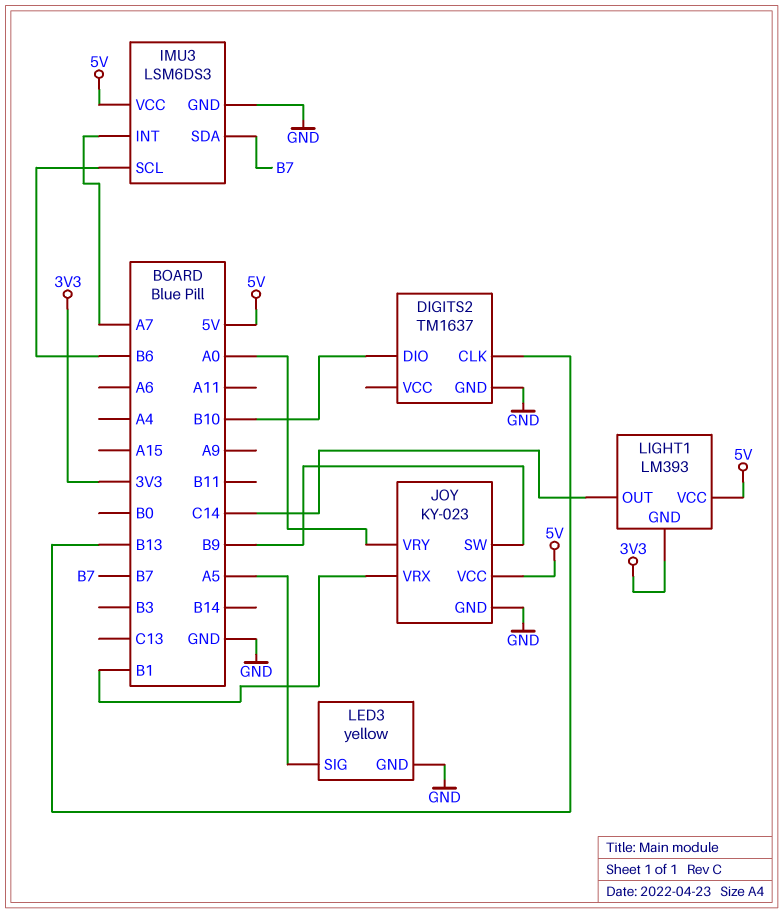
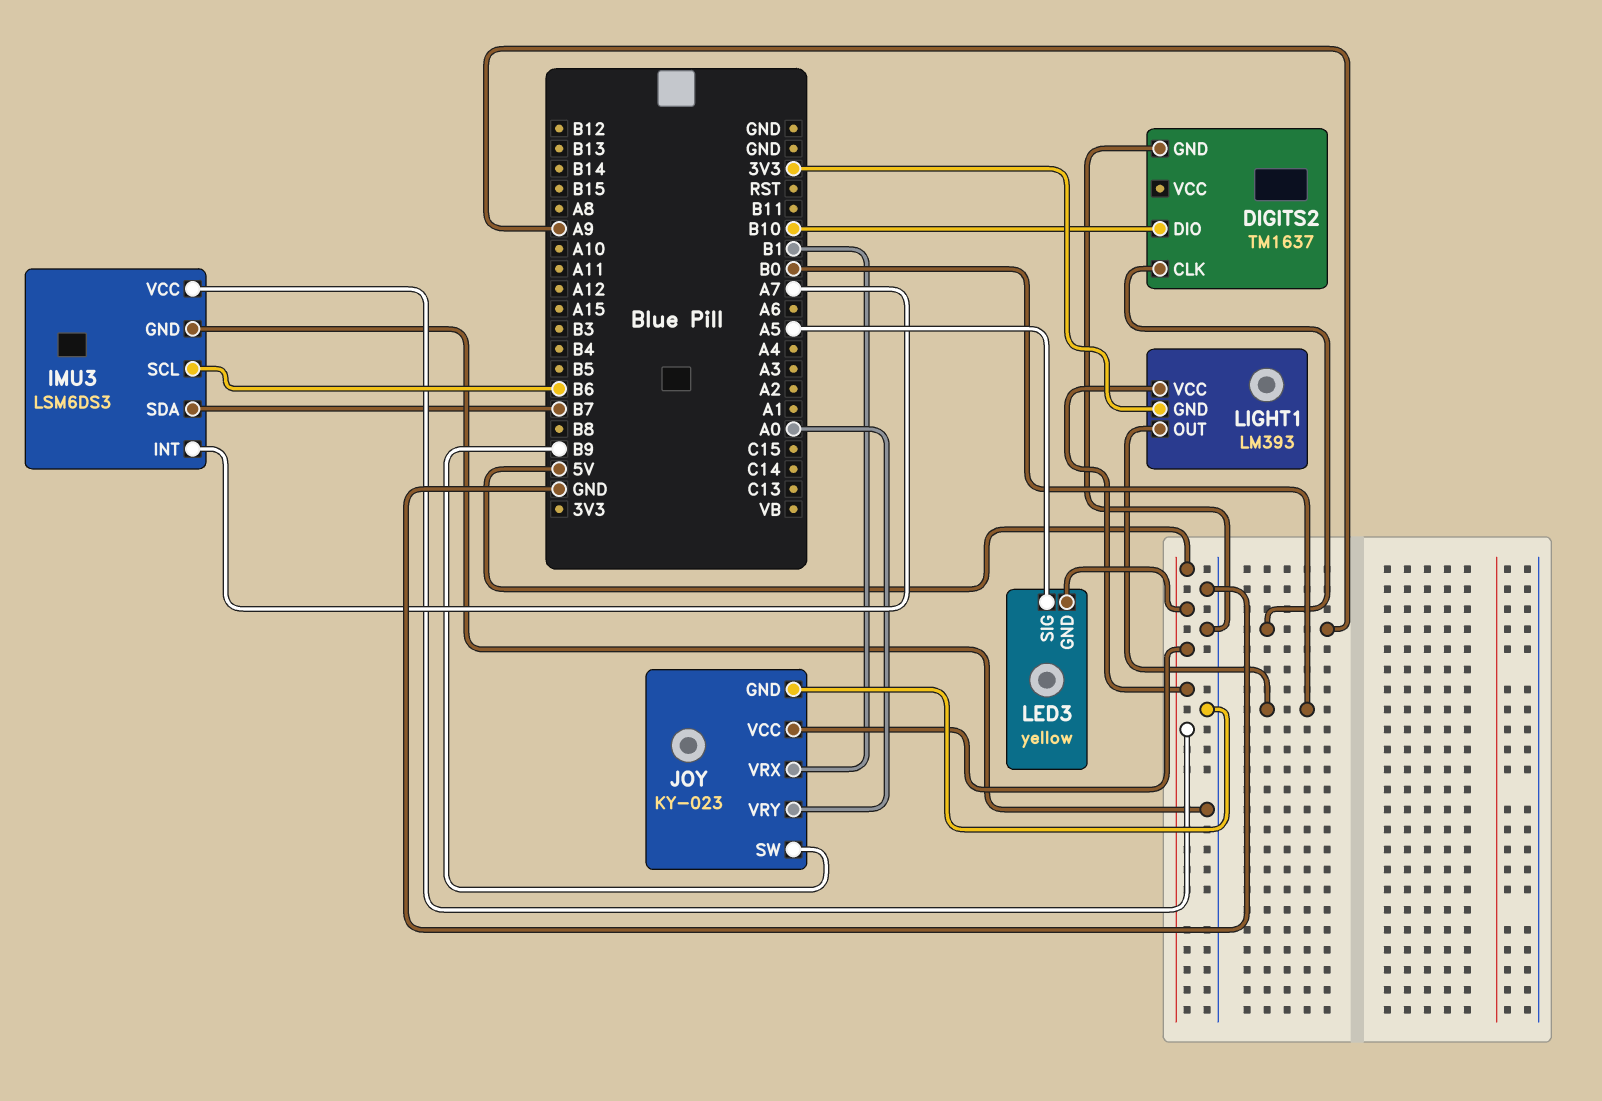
DIGITS2 pin CLK: B13 -> A9
LED3 pin GND: GND -> 5V
LIGHT1 pin OUT: C14 -> B0

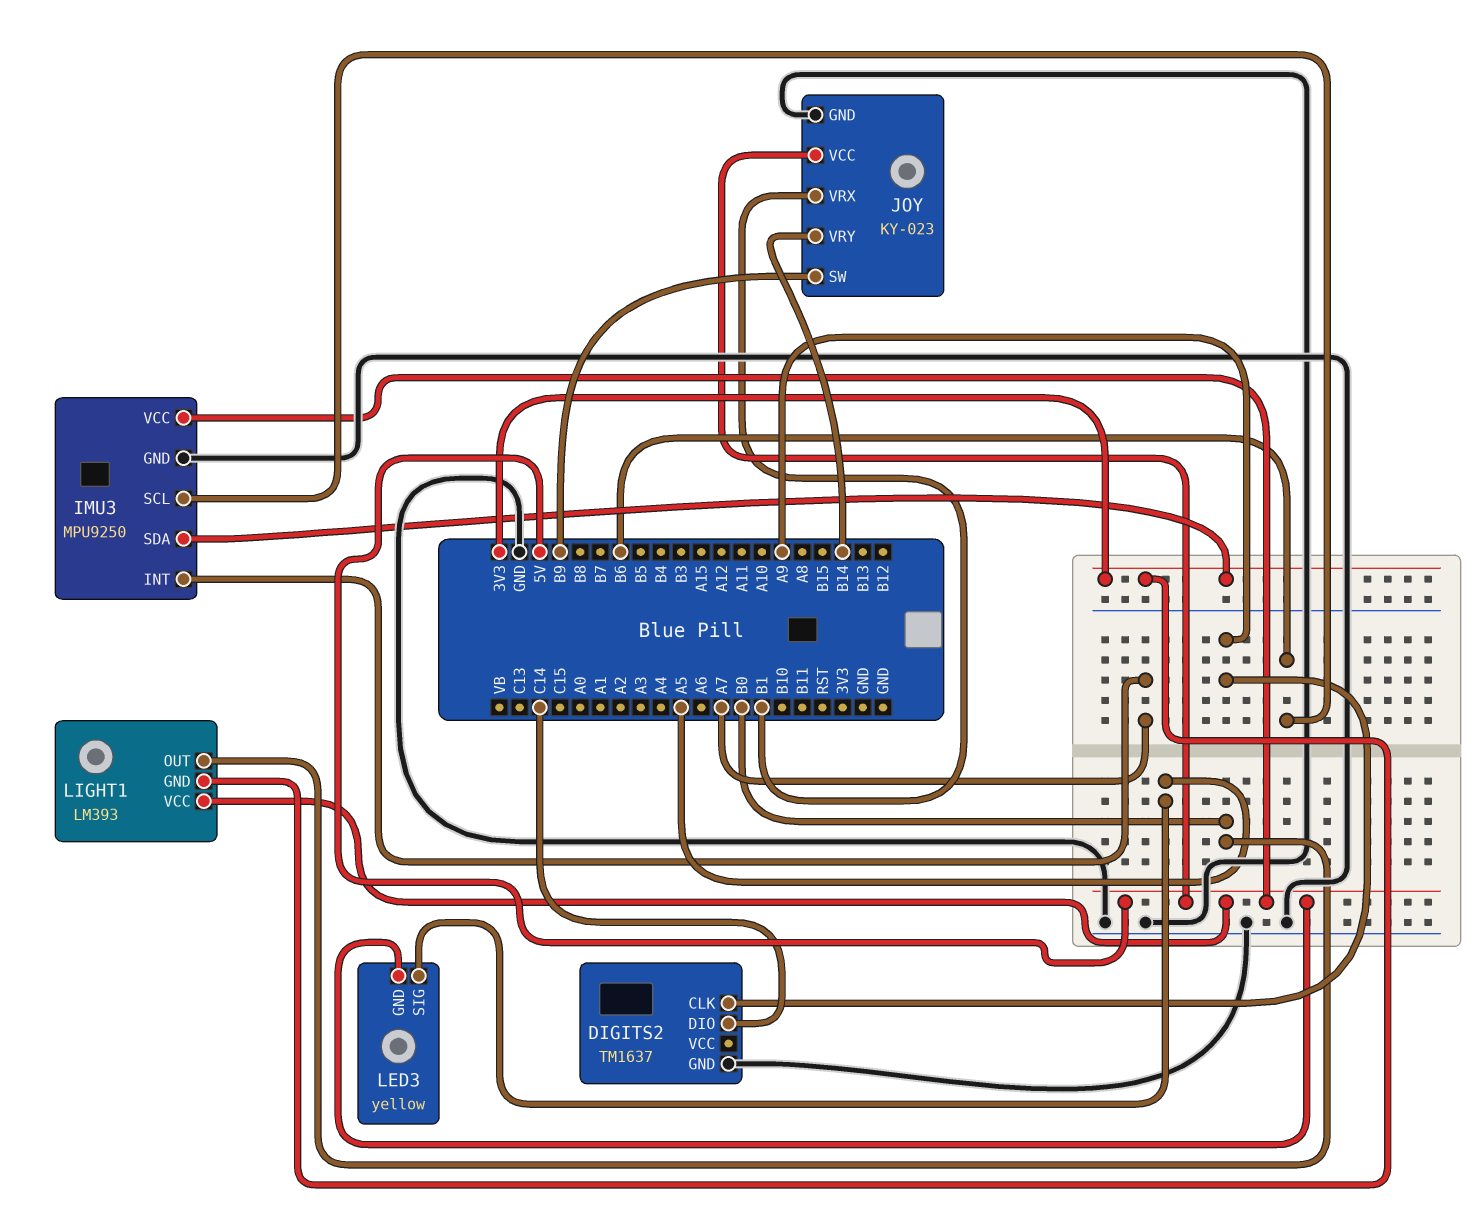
DIGITS2 pin DIO: B10 -> C14
IMU3: LSM6DS3 -> MPU9250
IMU3 pin SDA: B7 -> 3V3
JOY pin VRY: A0 -> B14

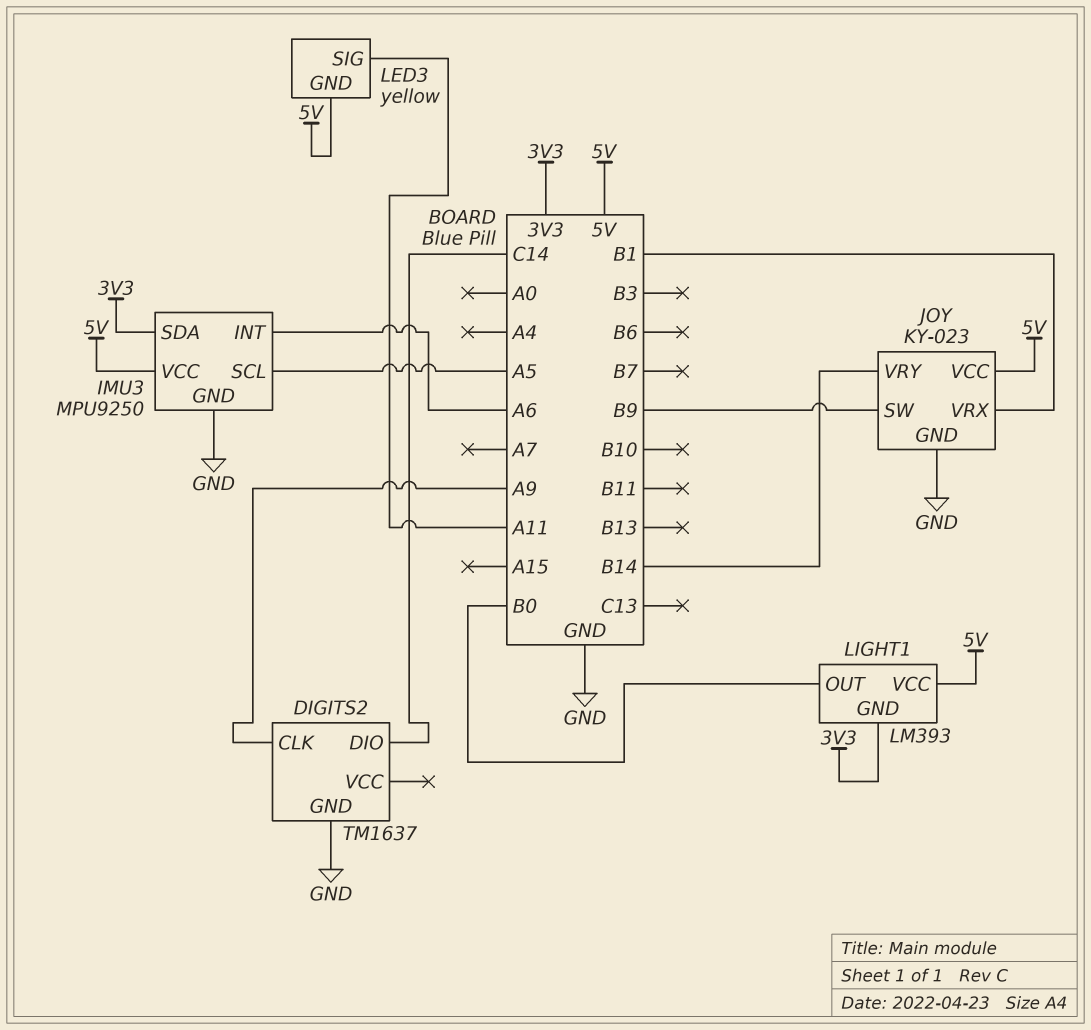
IMU3 pin INT: A7 -> A6
IMU3 pin SCL: B6 -> A5
LED3 pin SIG: A5 -> A11

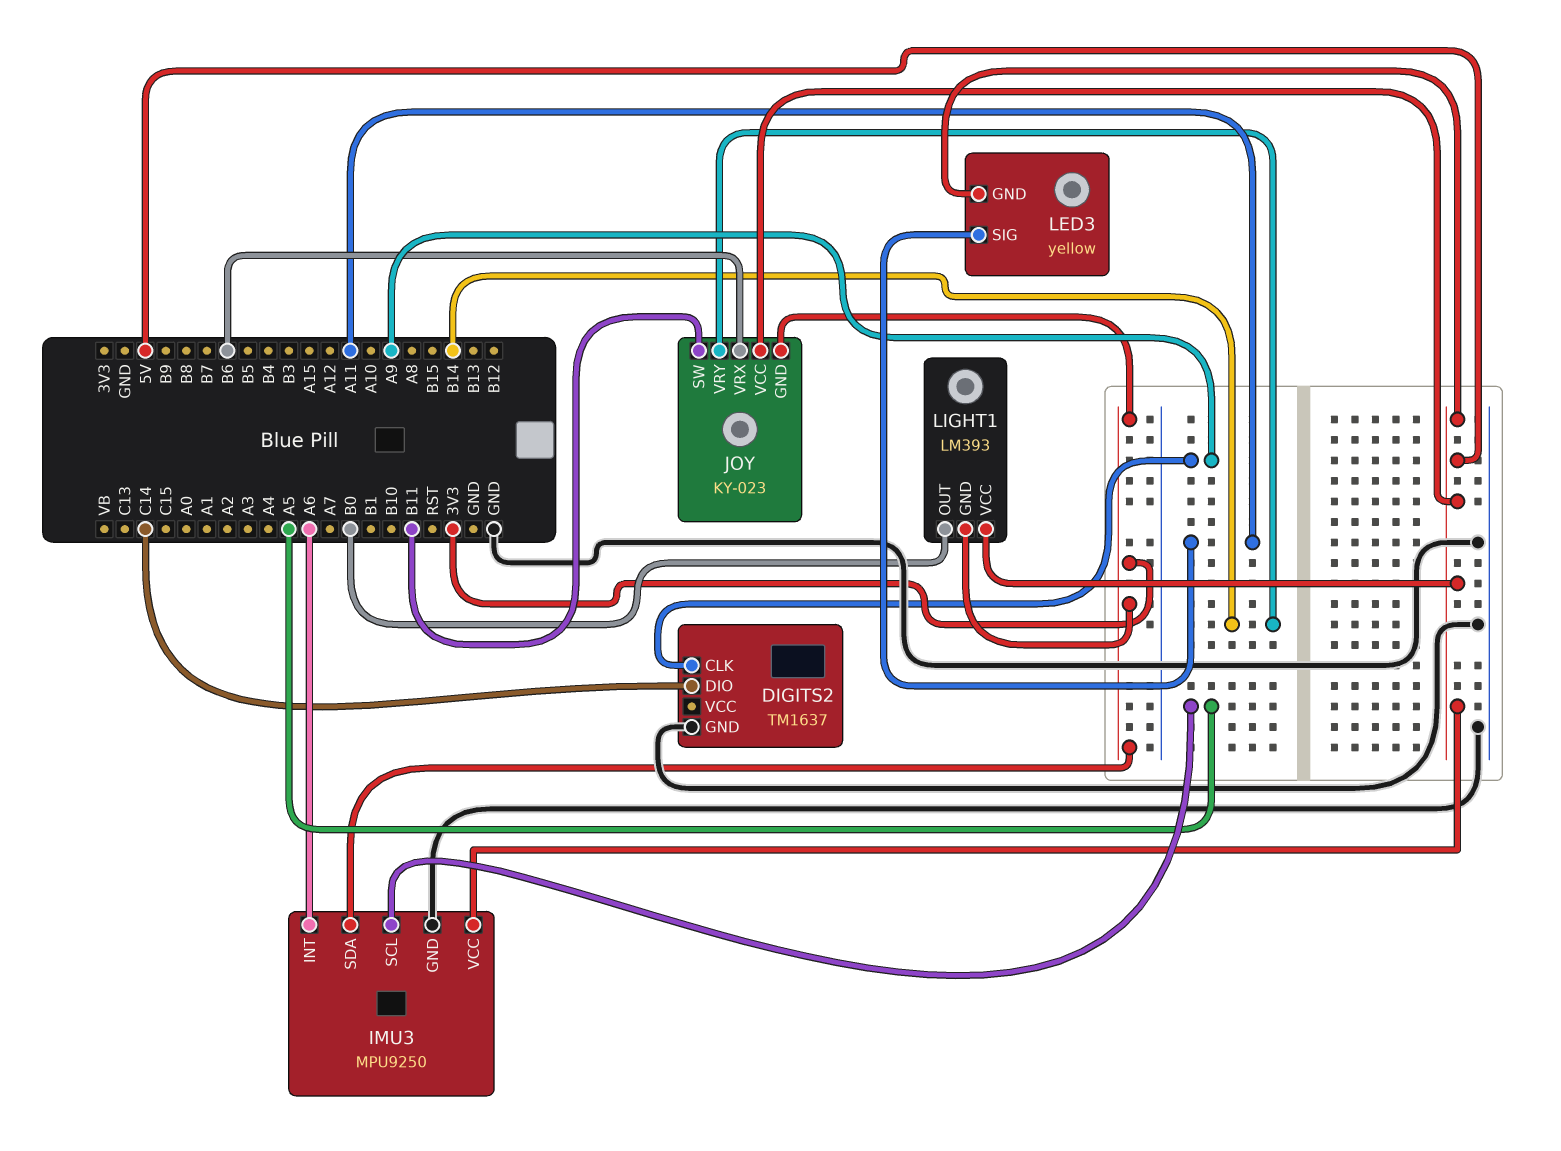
JOY pin GND: GND -> 3V3
JOY pin SW: B9 -> B11
JOY pin VRX: B1 -> B6

